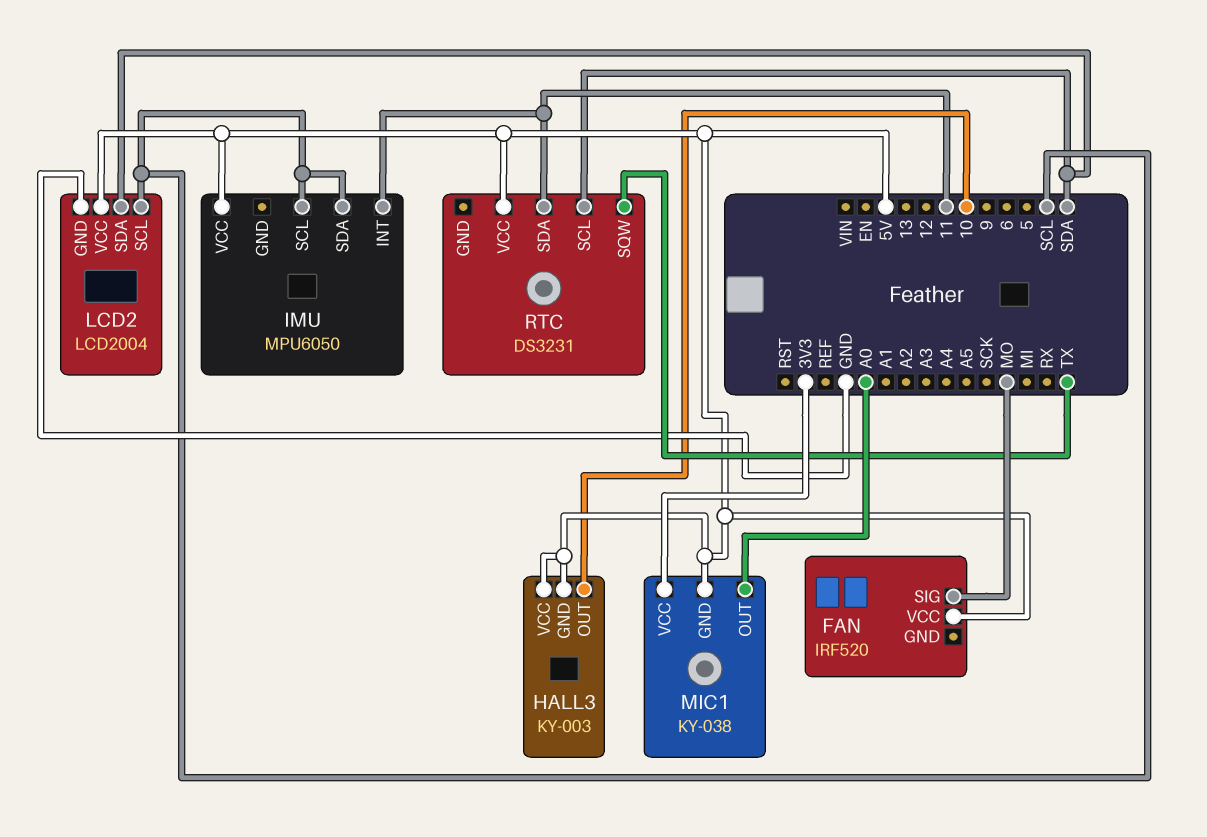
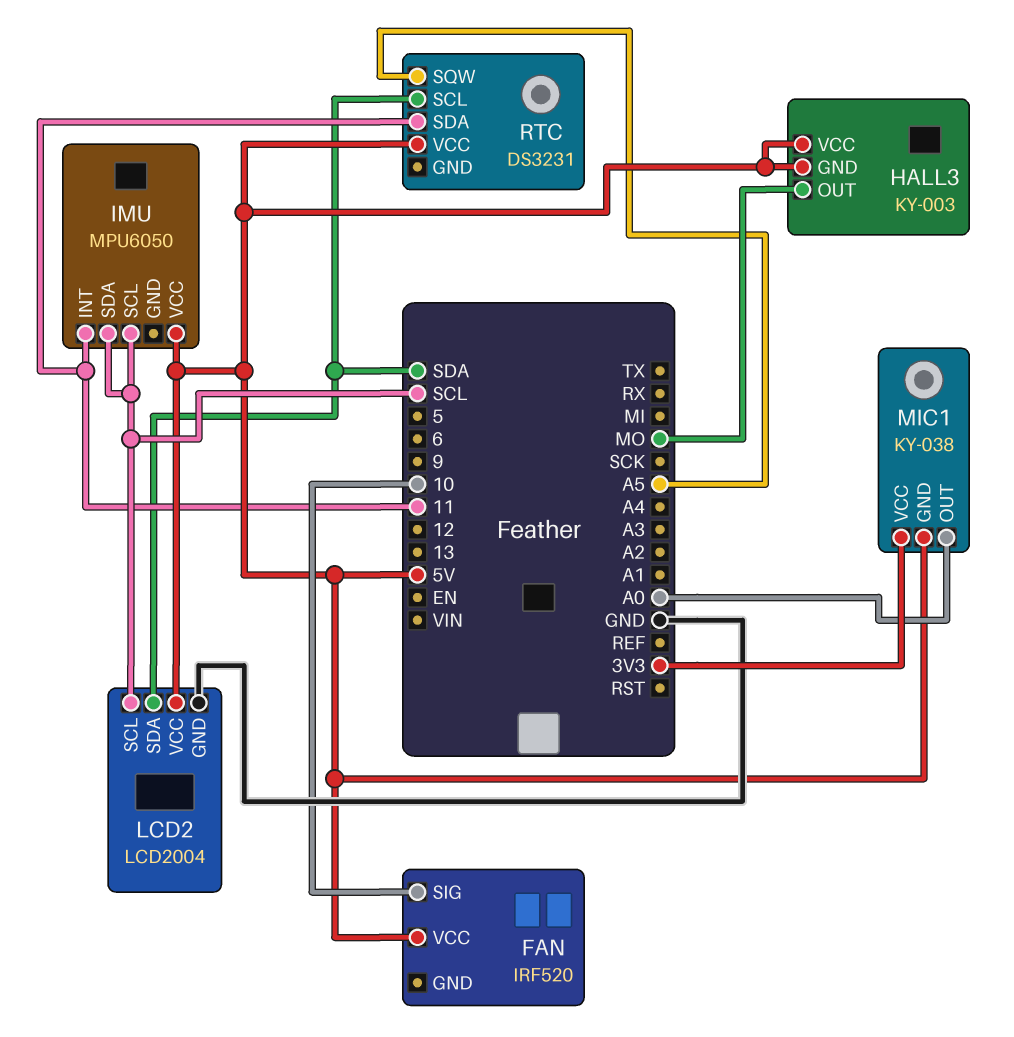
FAN pin SIG: MO -> 10
HALL3 pin OUT: 10 -> MO
RTC pin SQW: TX -> A5

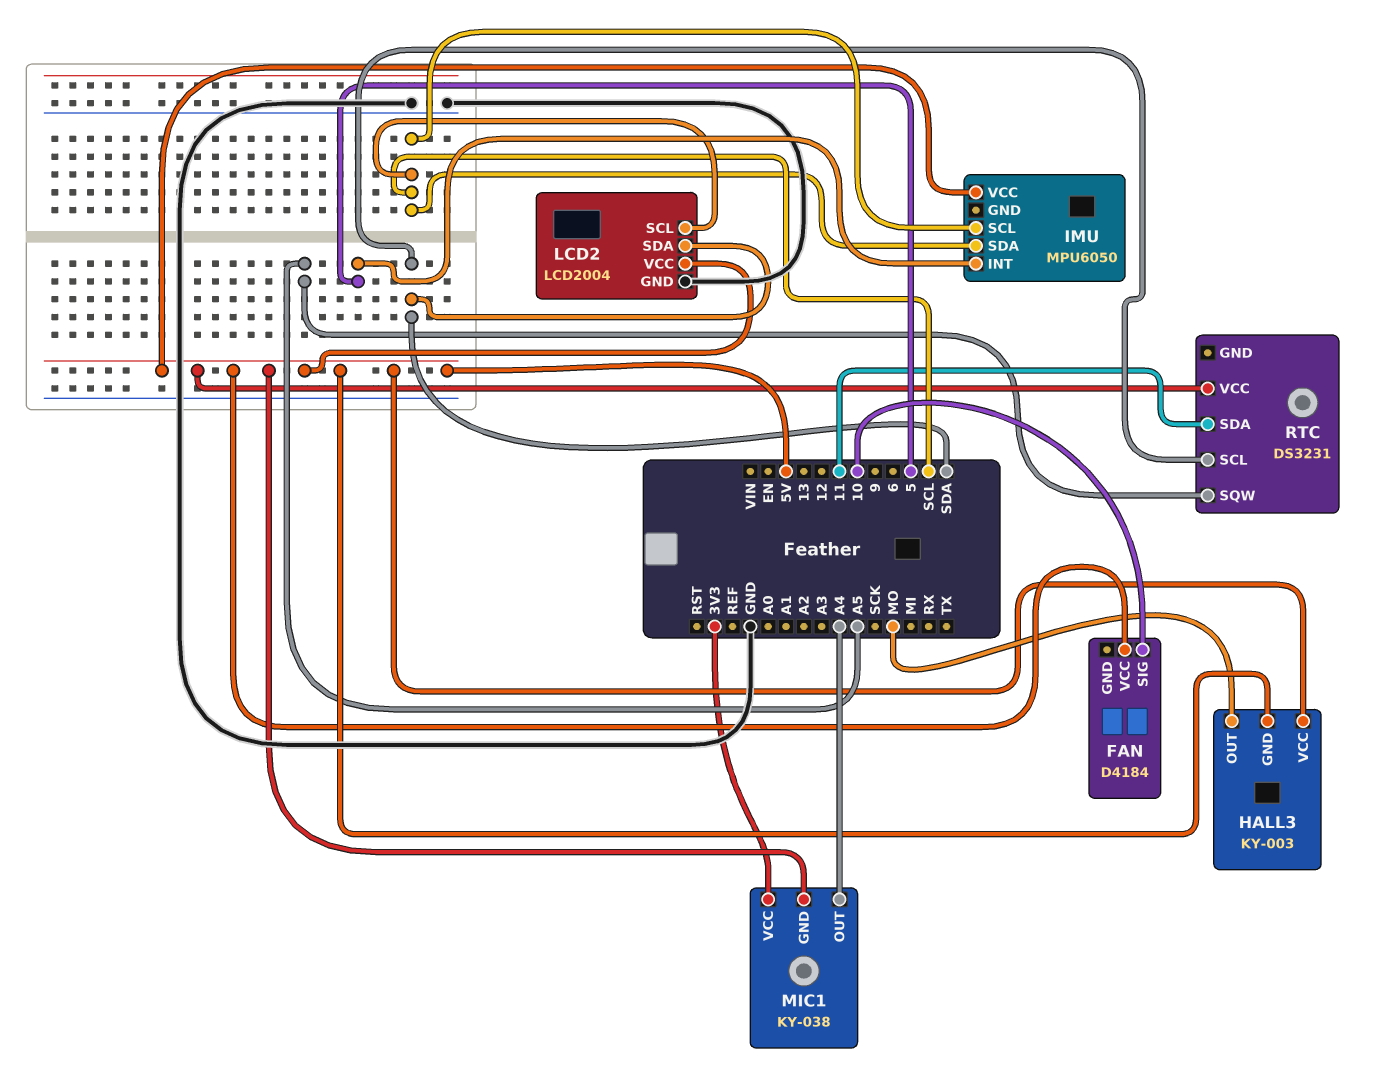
FAN: IRF520 -> D4184
IMU pin INT: 11 -> 5
MIC1 pin OUT: A0 -> A4

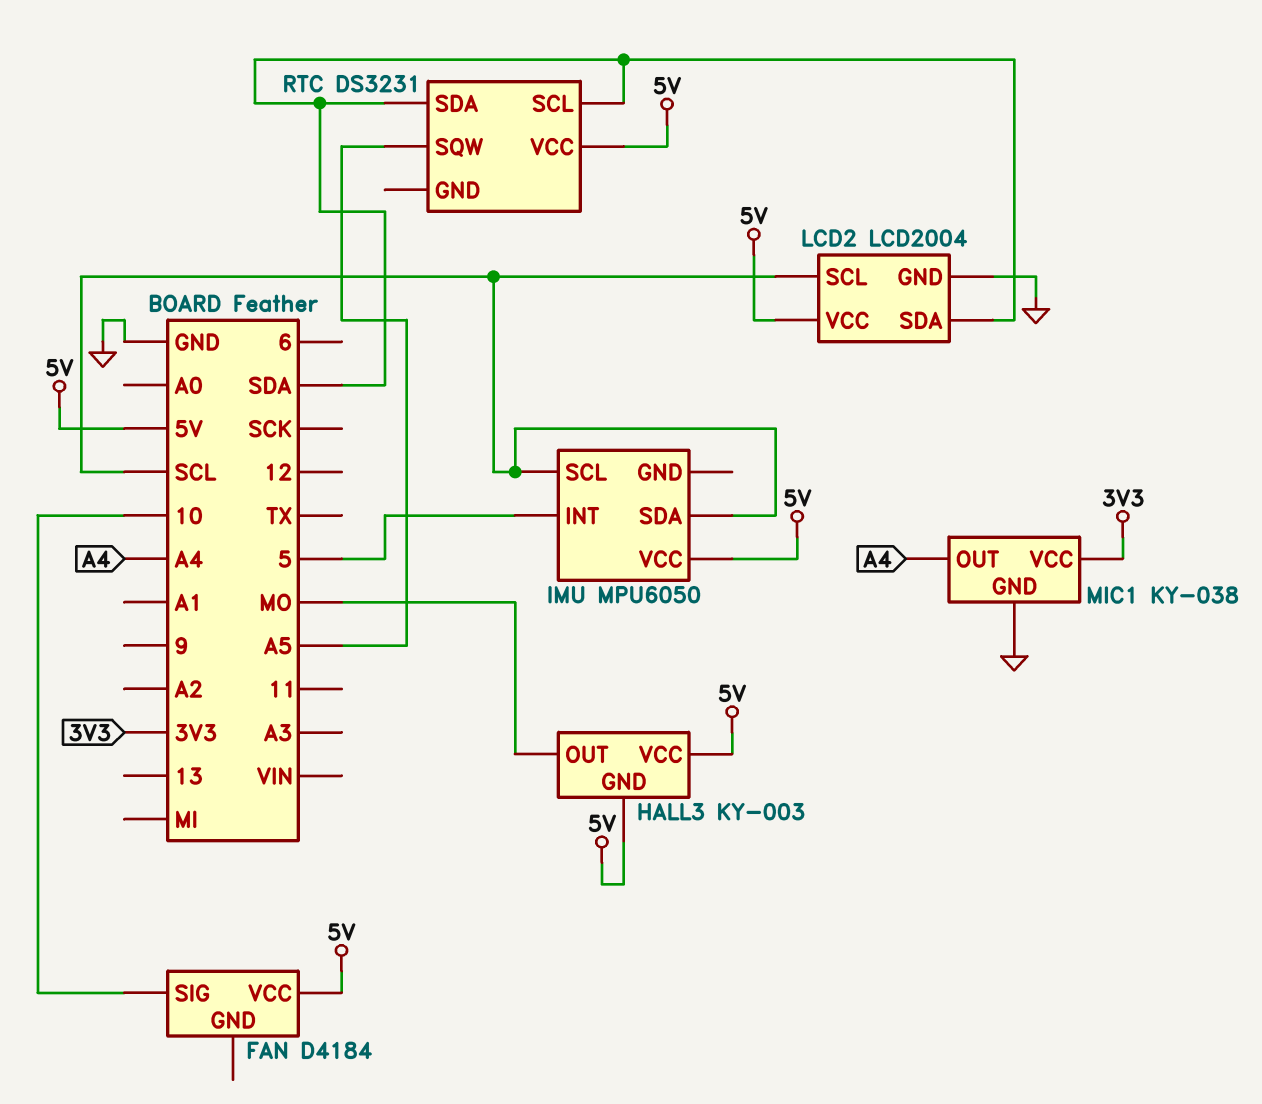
MIC1 pin GND: 5V -> GND
RTC pin SDA: 11 -> SDA

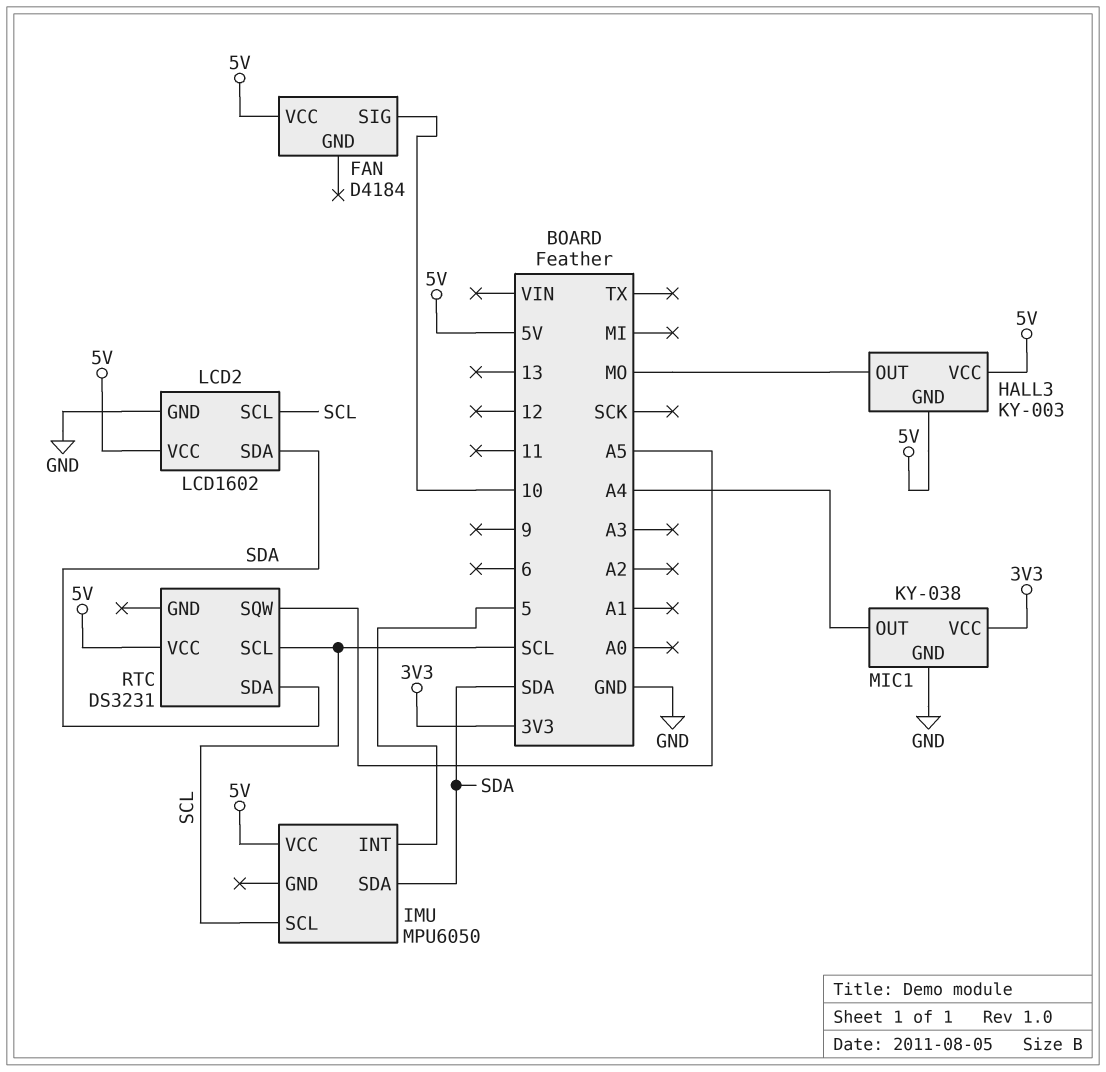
IMU pin SDA: SCL -> SDA
LCD2: LCD2004 -> LCD1602
RTC pin SCL: SDA -> SCL

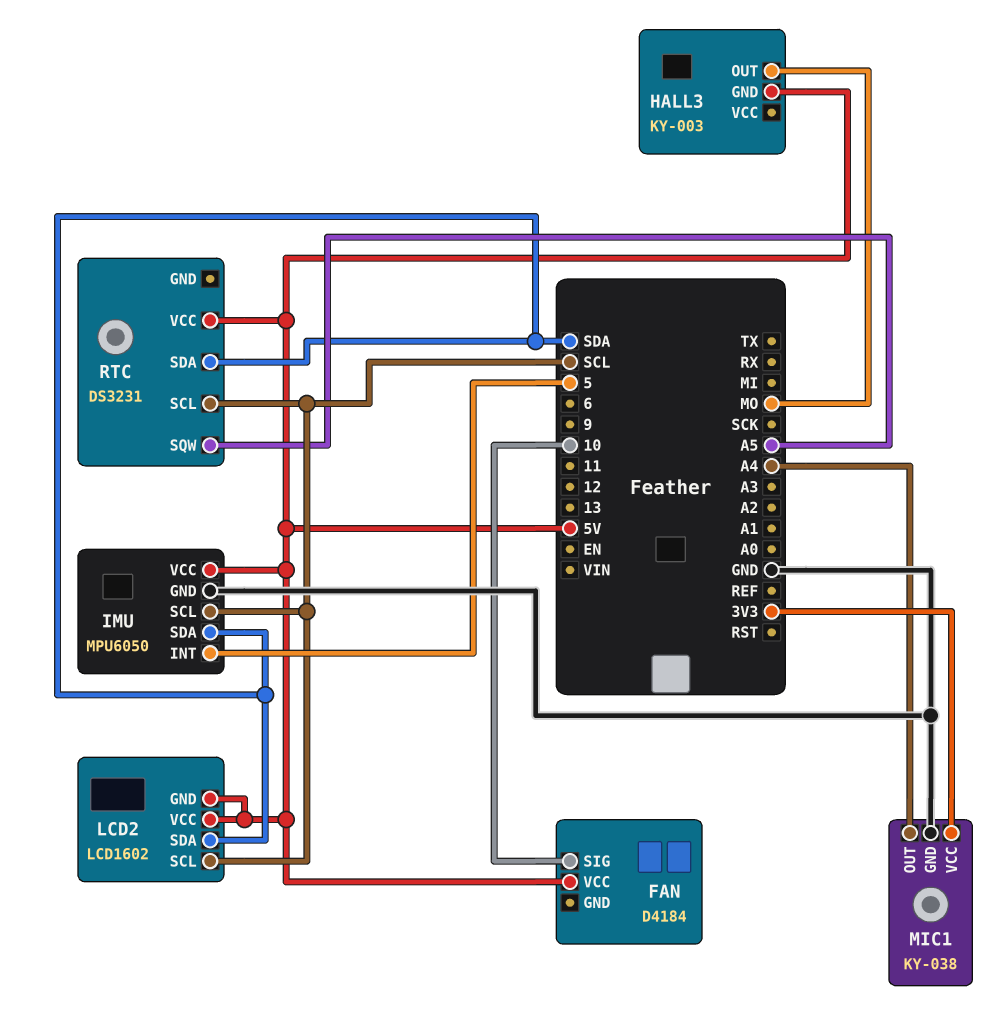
HALL3 pin VCC: 5V -> none
IMU pin GND: none -> GND
LCD2 pin GND: GND -> 5V

